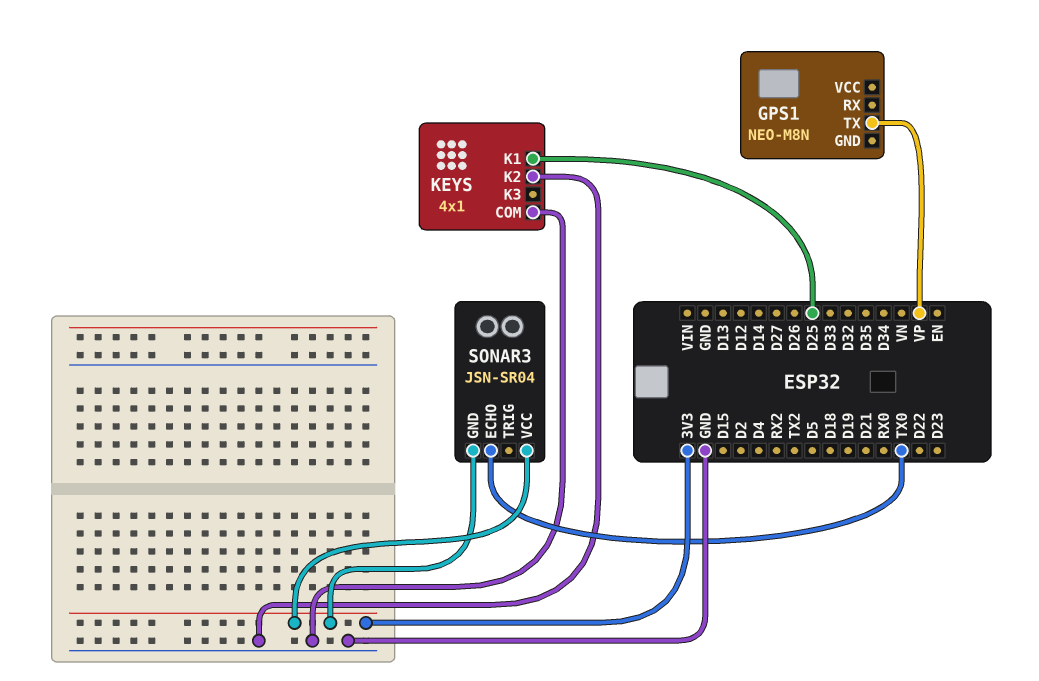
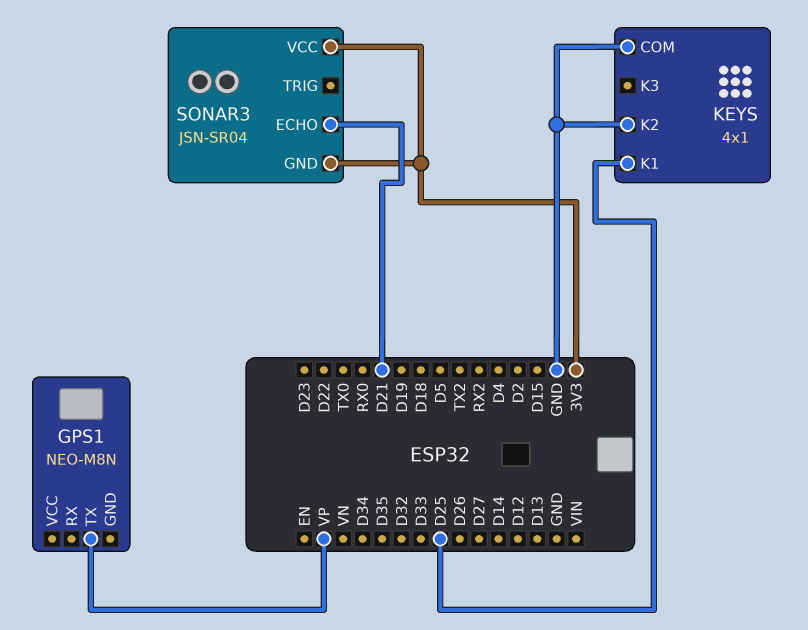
SONAR3 pin ECHO: TX0 -> D21

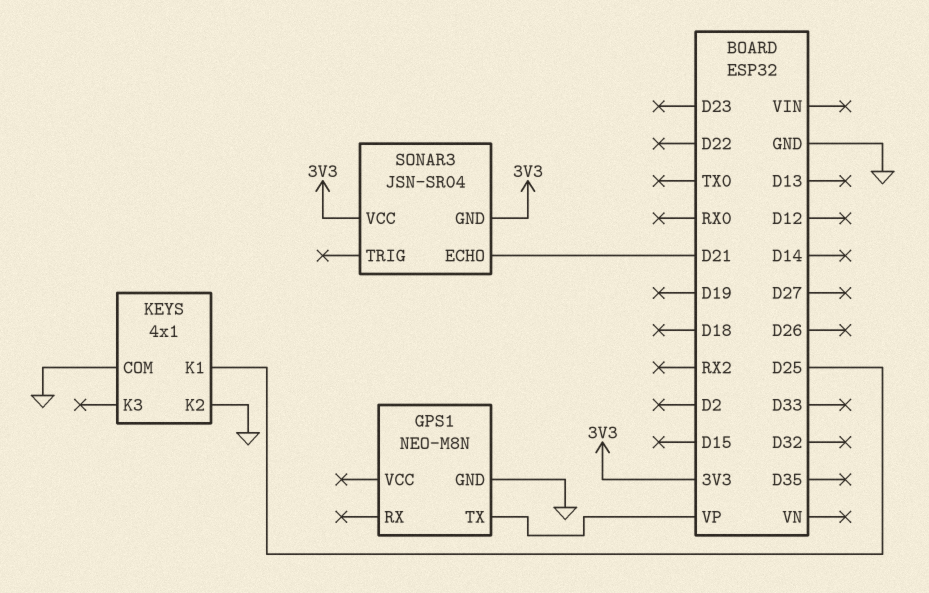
GPS1 pin GND: none -> GND

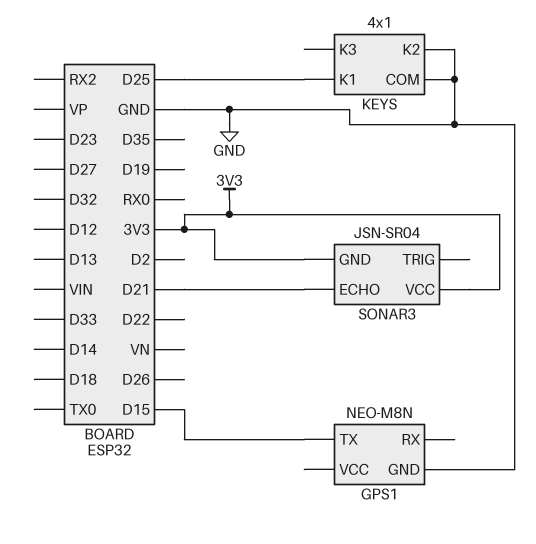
GPS1 pin TX: VP -> D15

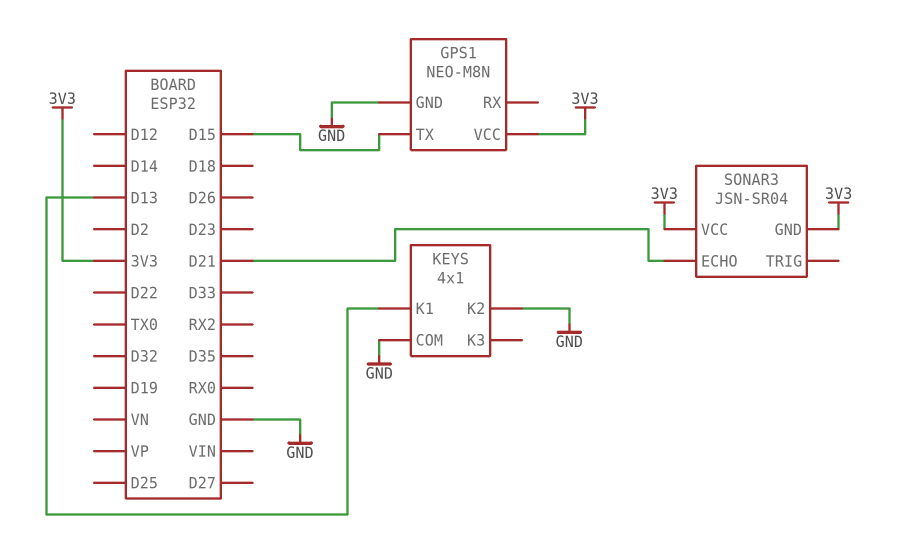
GPS1 pin VCC: none -> 3V3
KEYS pin K1: D25 -> D13

